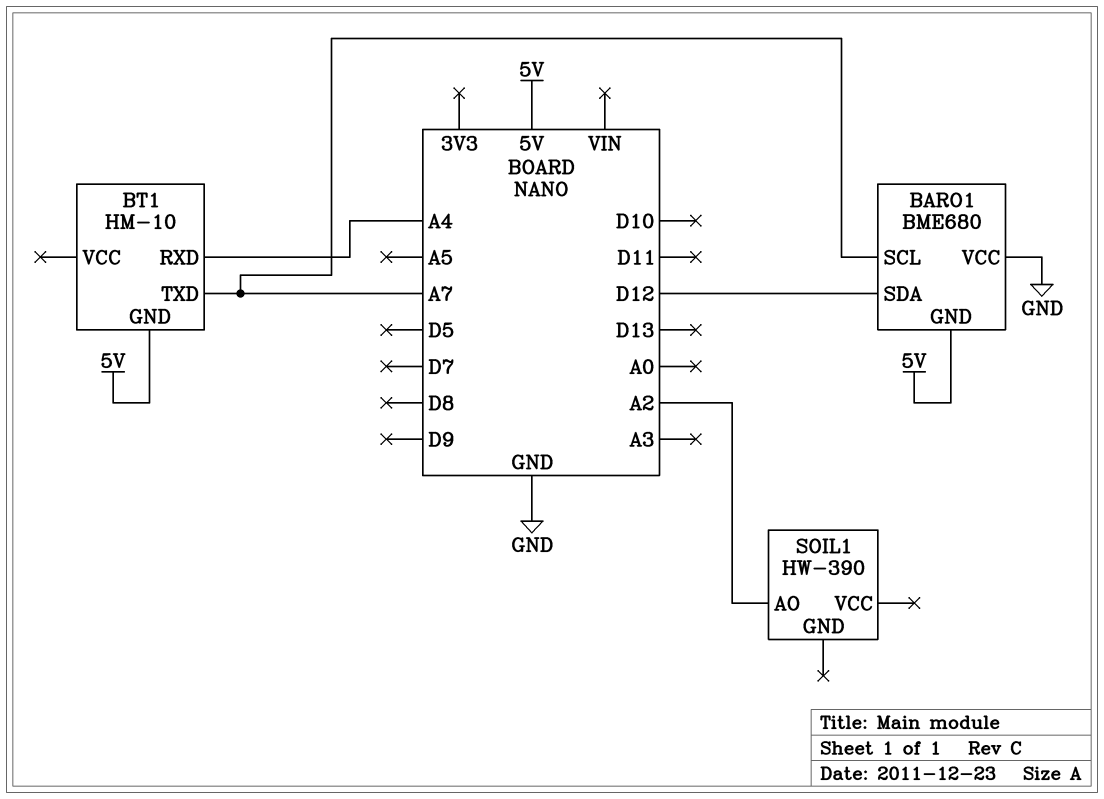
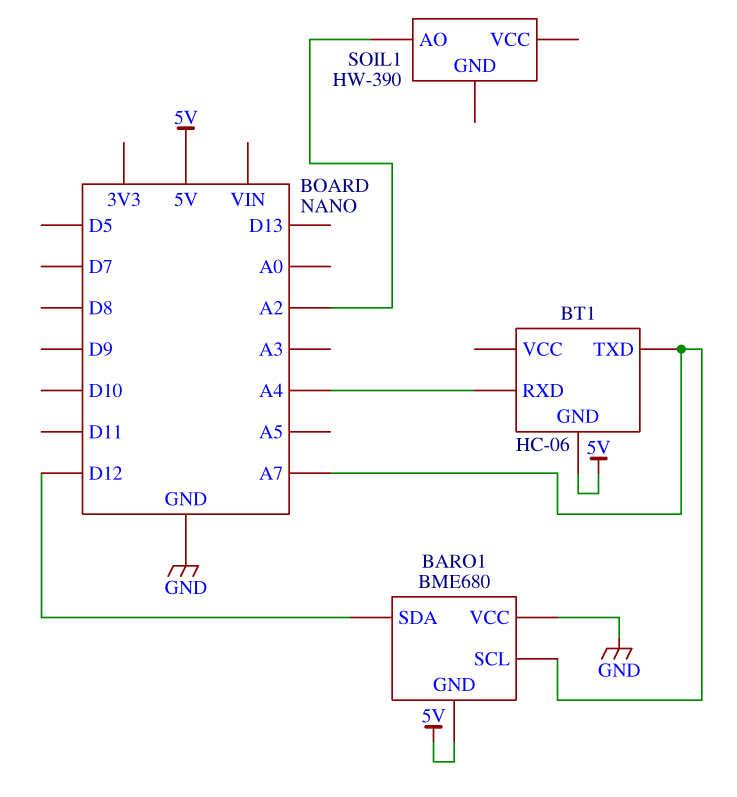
BT1: HM-10 -> HC-06

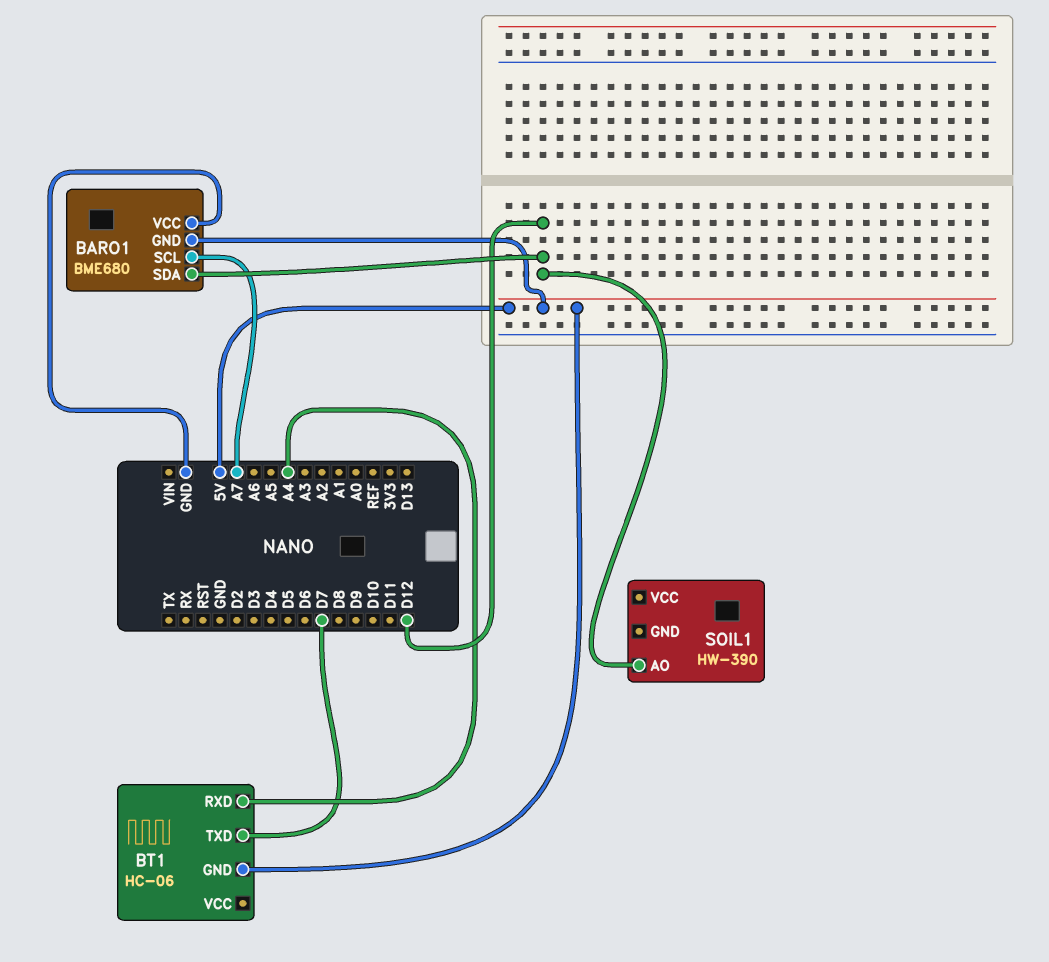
BT1 pin TXD: A7 -> D7
SOIL1 pin AO: A2 -> D12

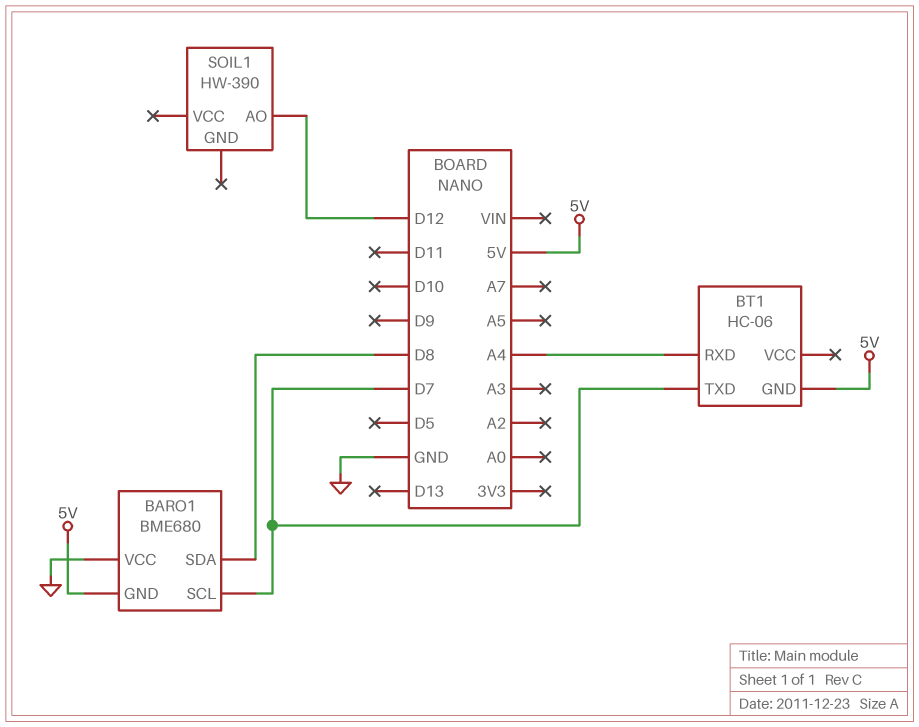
BARO1 pin SCL: A7 -> D7
BARO1 pin SDA: D12 -> D8

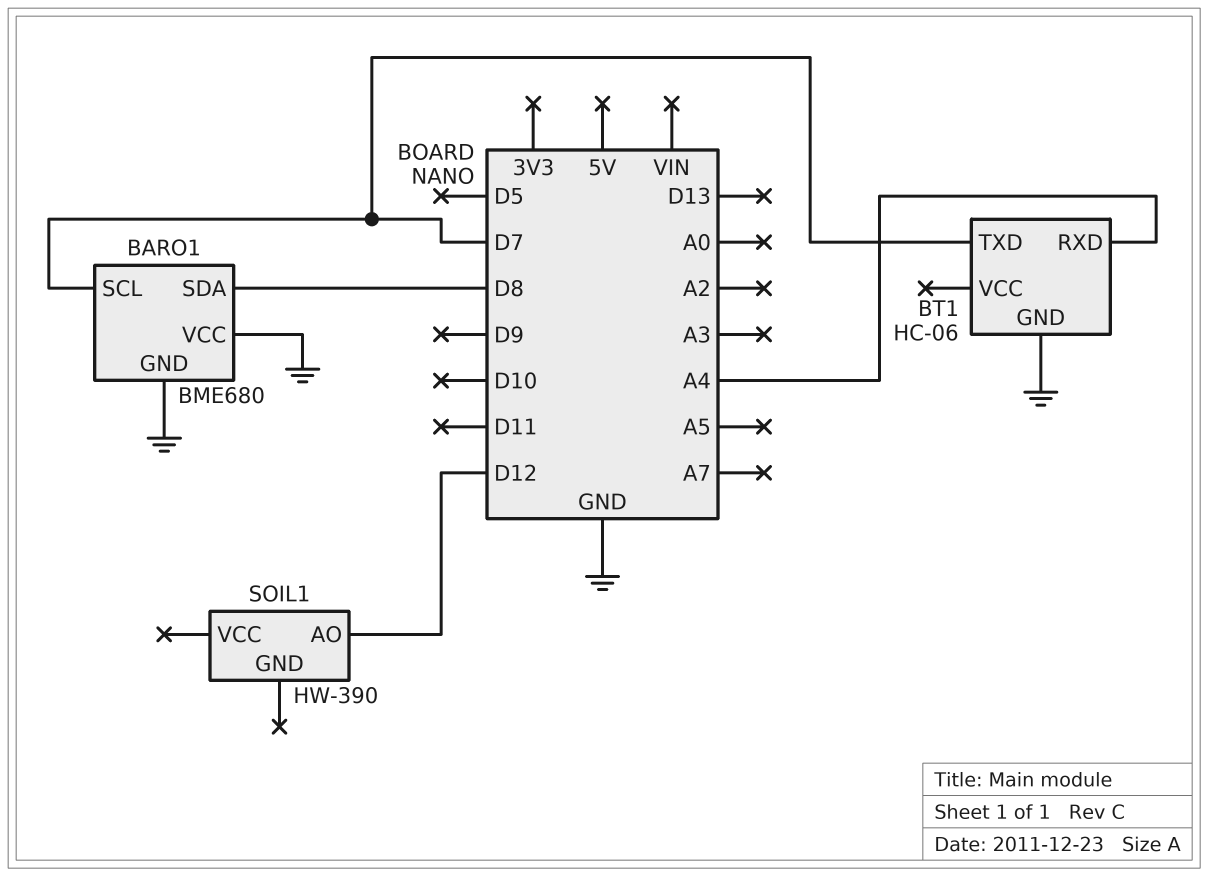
BARO1 pin GND: 5V -> GND
BT1 pin GND: 5V -> GND

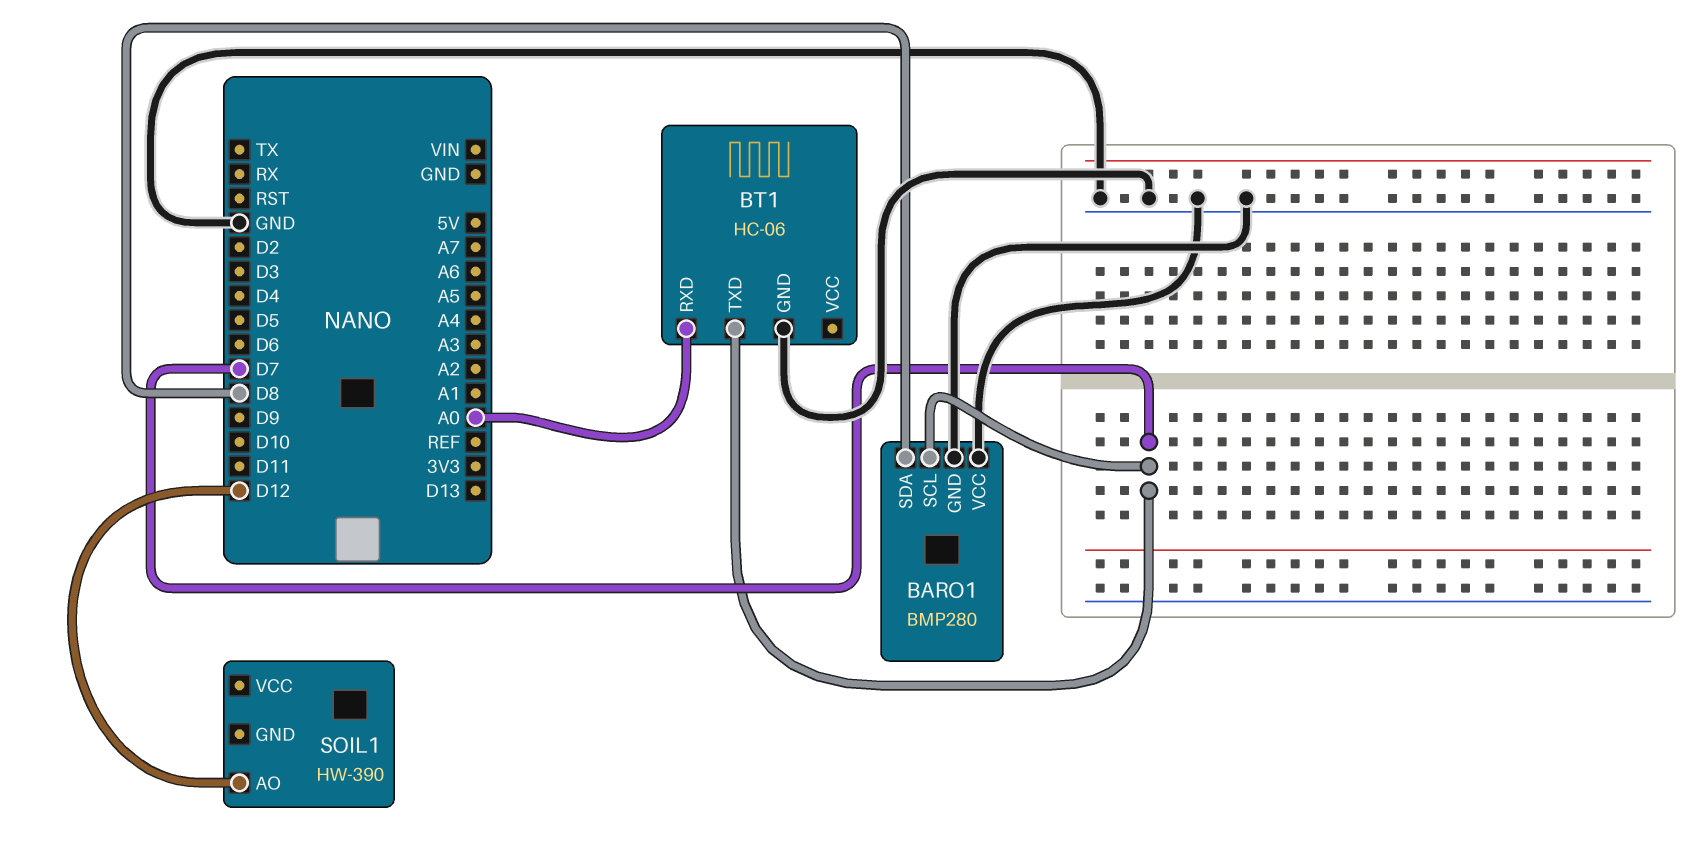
BARO1: BME680 -> BMP280
BT1 pin RXD: A4 -> A0

